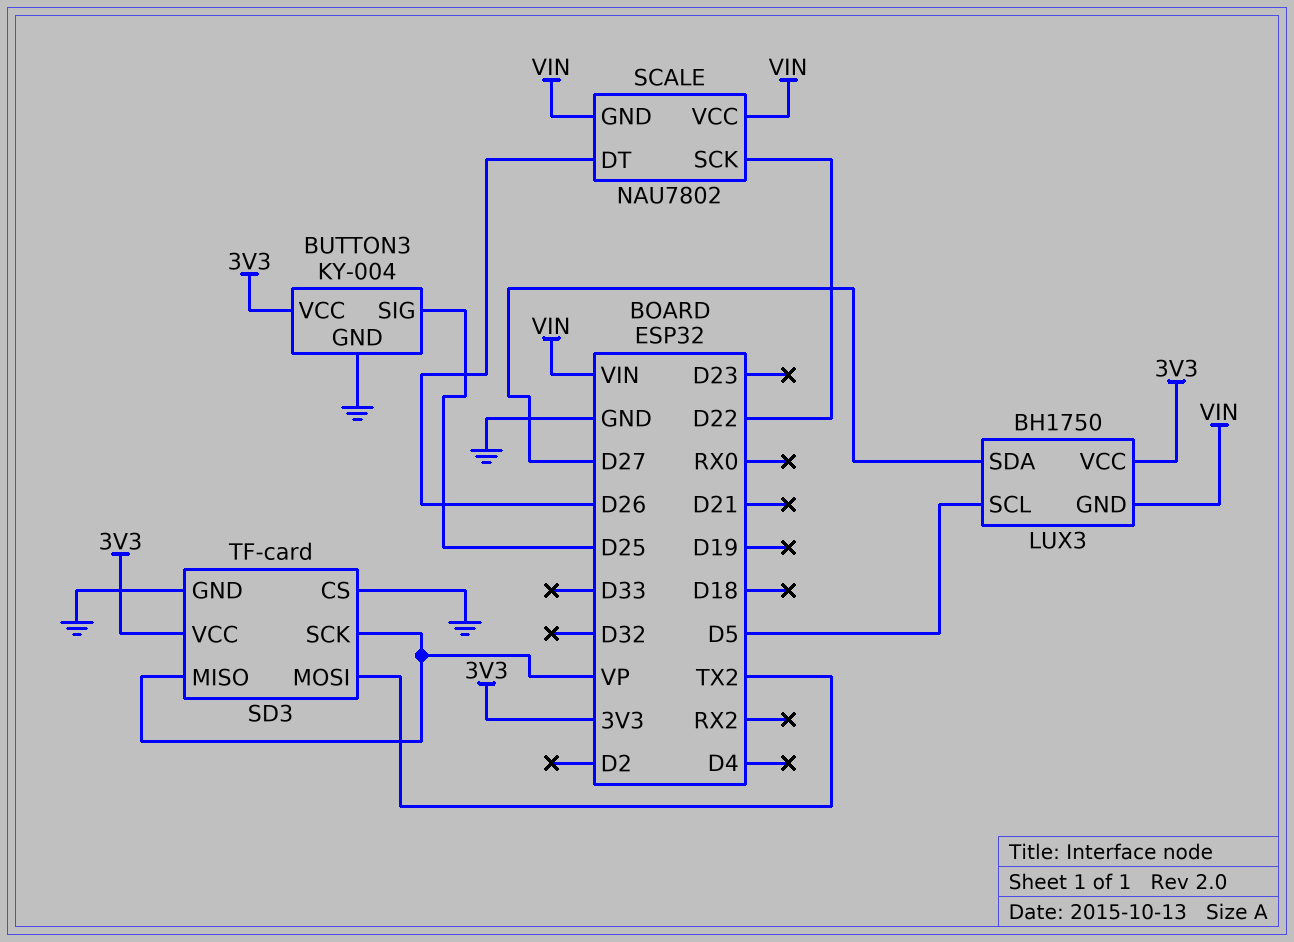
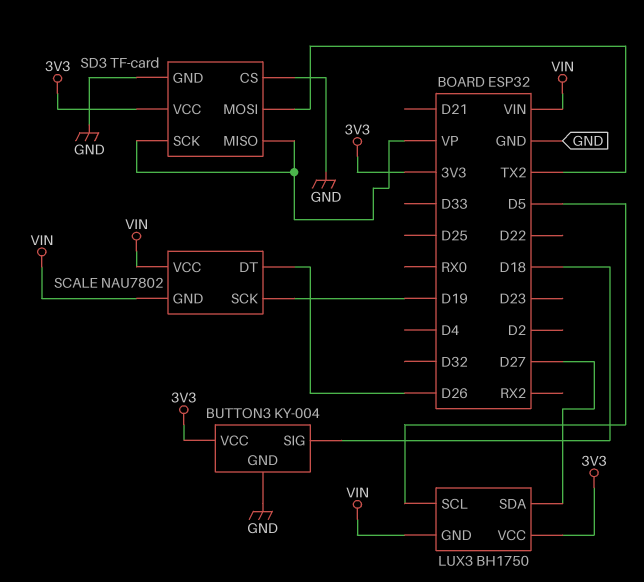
BUTTON3 pin SIG: D25 -> D18
SCALE pin SCK: D22 -> D19

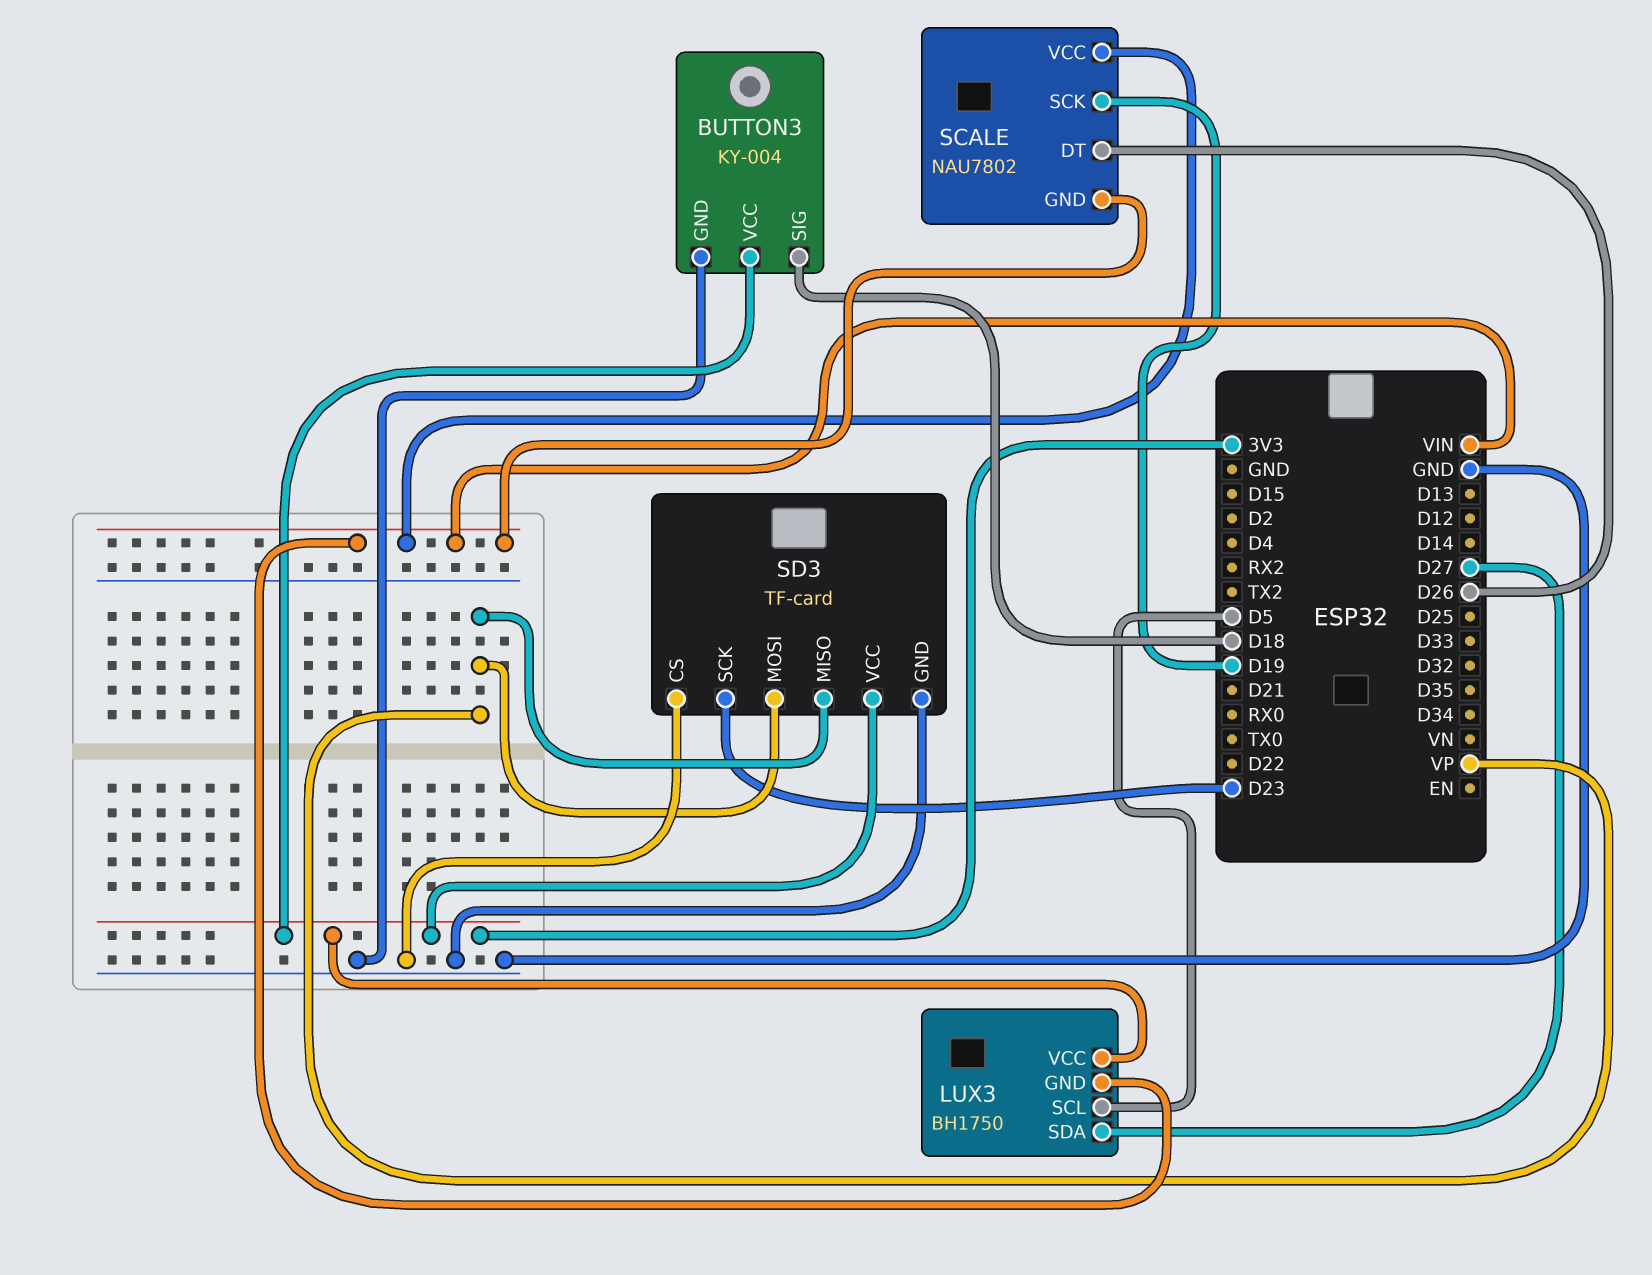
SD3 pin MOSI: TX2 -> VP
SD3 pin SCK: VP -> D23

